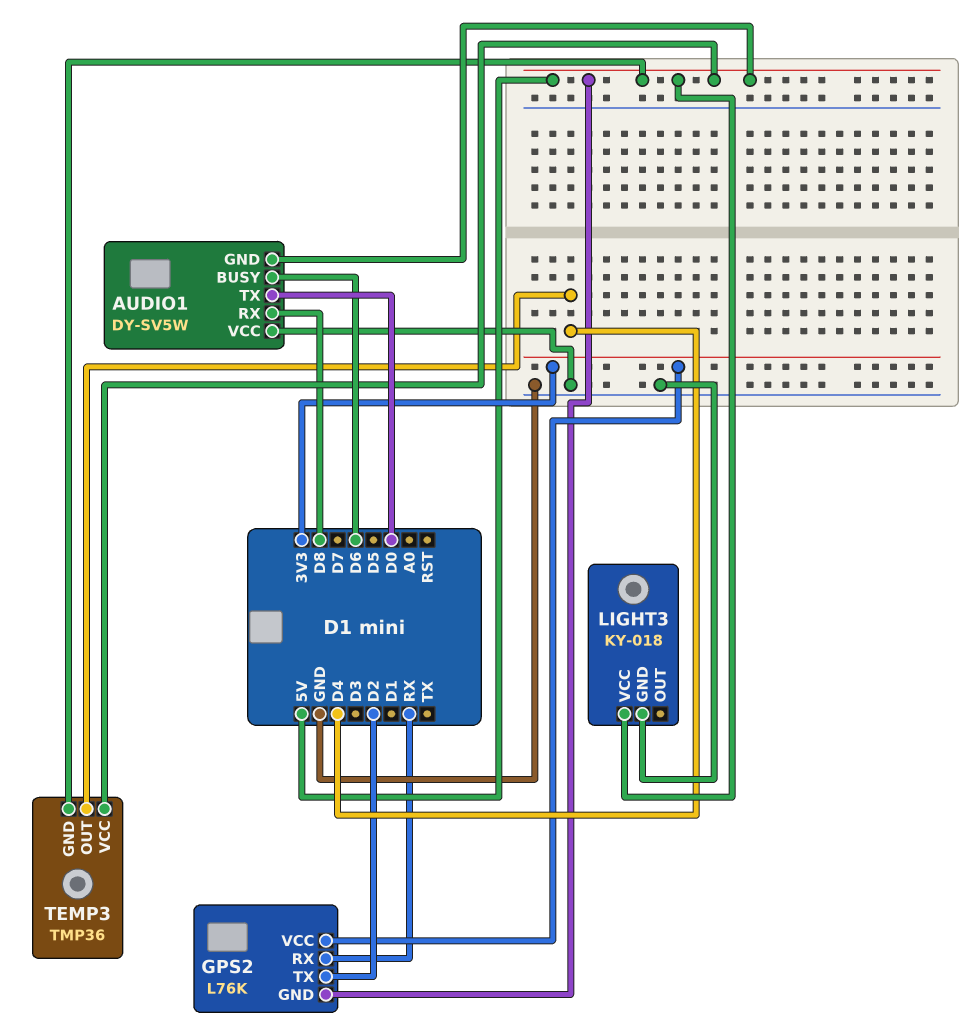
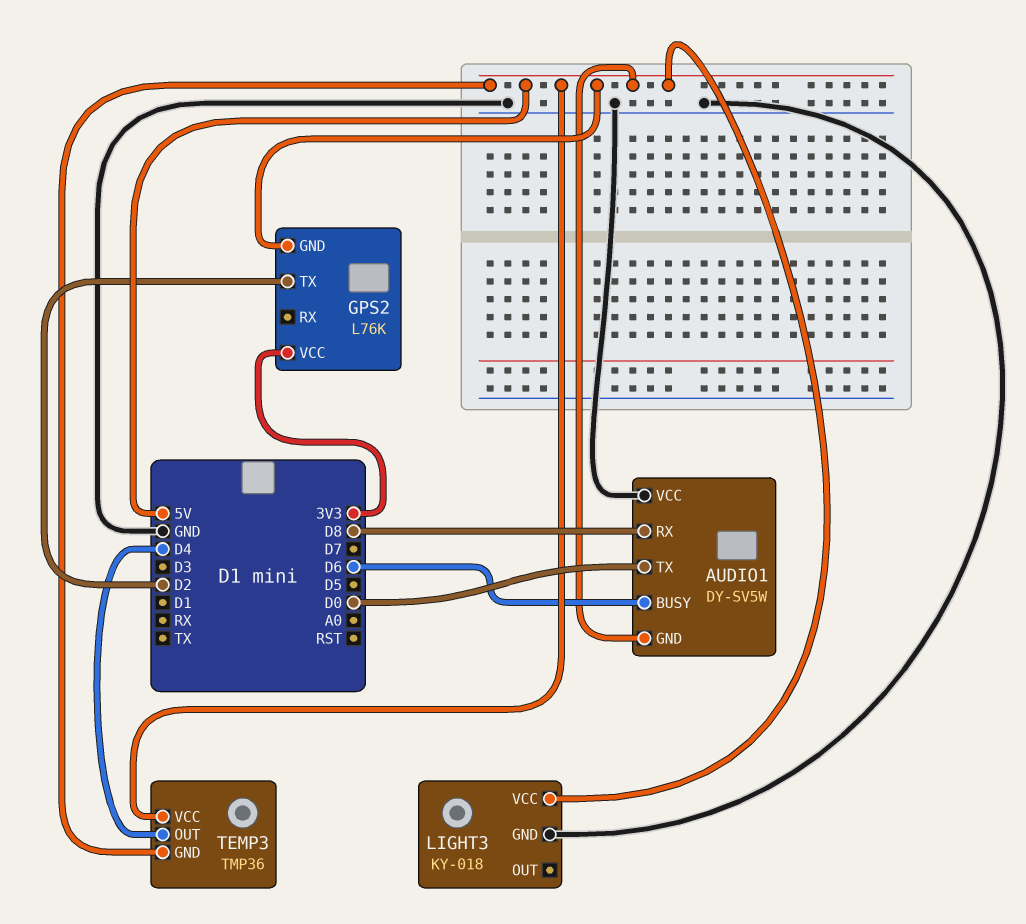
GPS2 pin RX: RX -> none

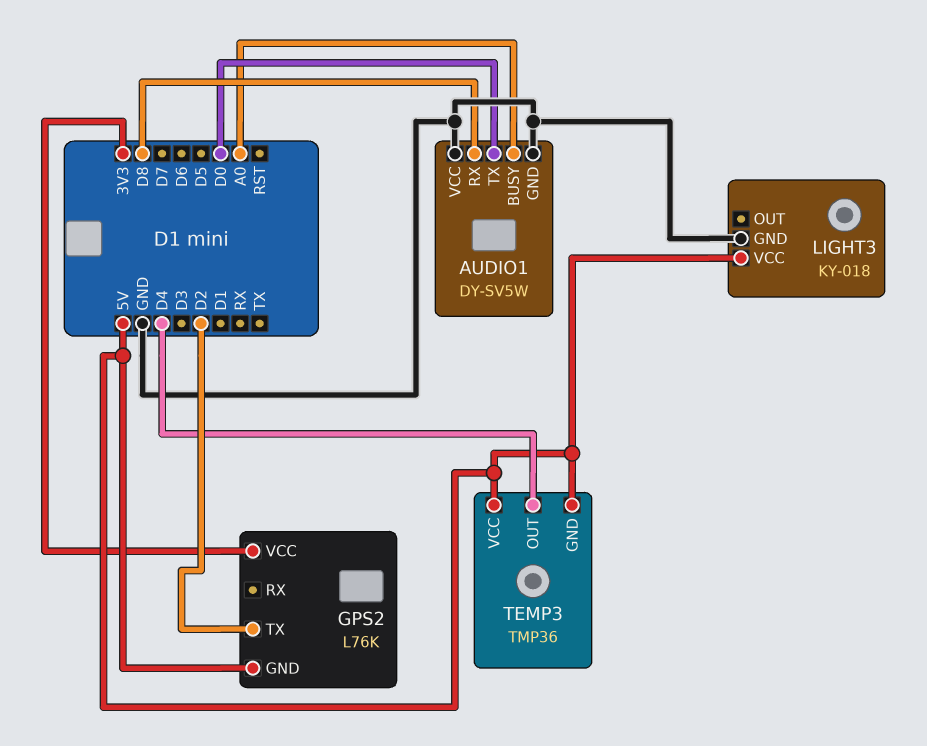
AUDIO1 pin BUSY: D6 -> A0
AUDIO1 pin GND: 5V -> GND

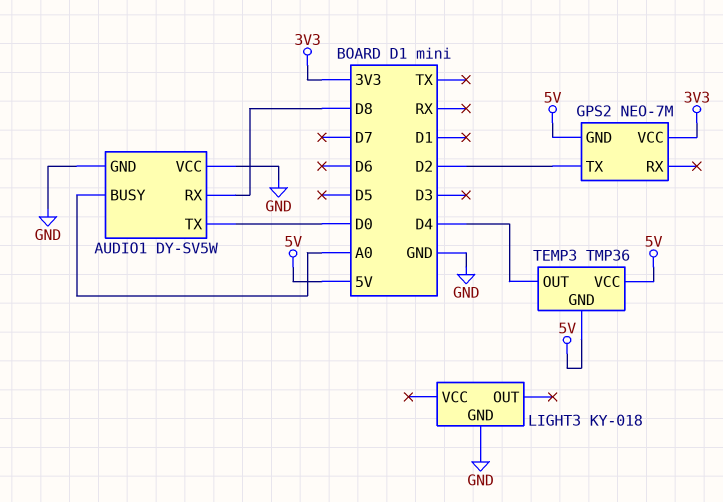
GPS2: L76K -> NEO-7M
LIGHT3 pin VCC: 5V -> none

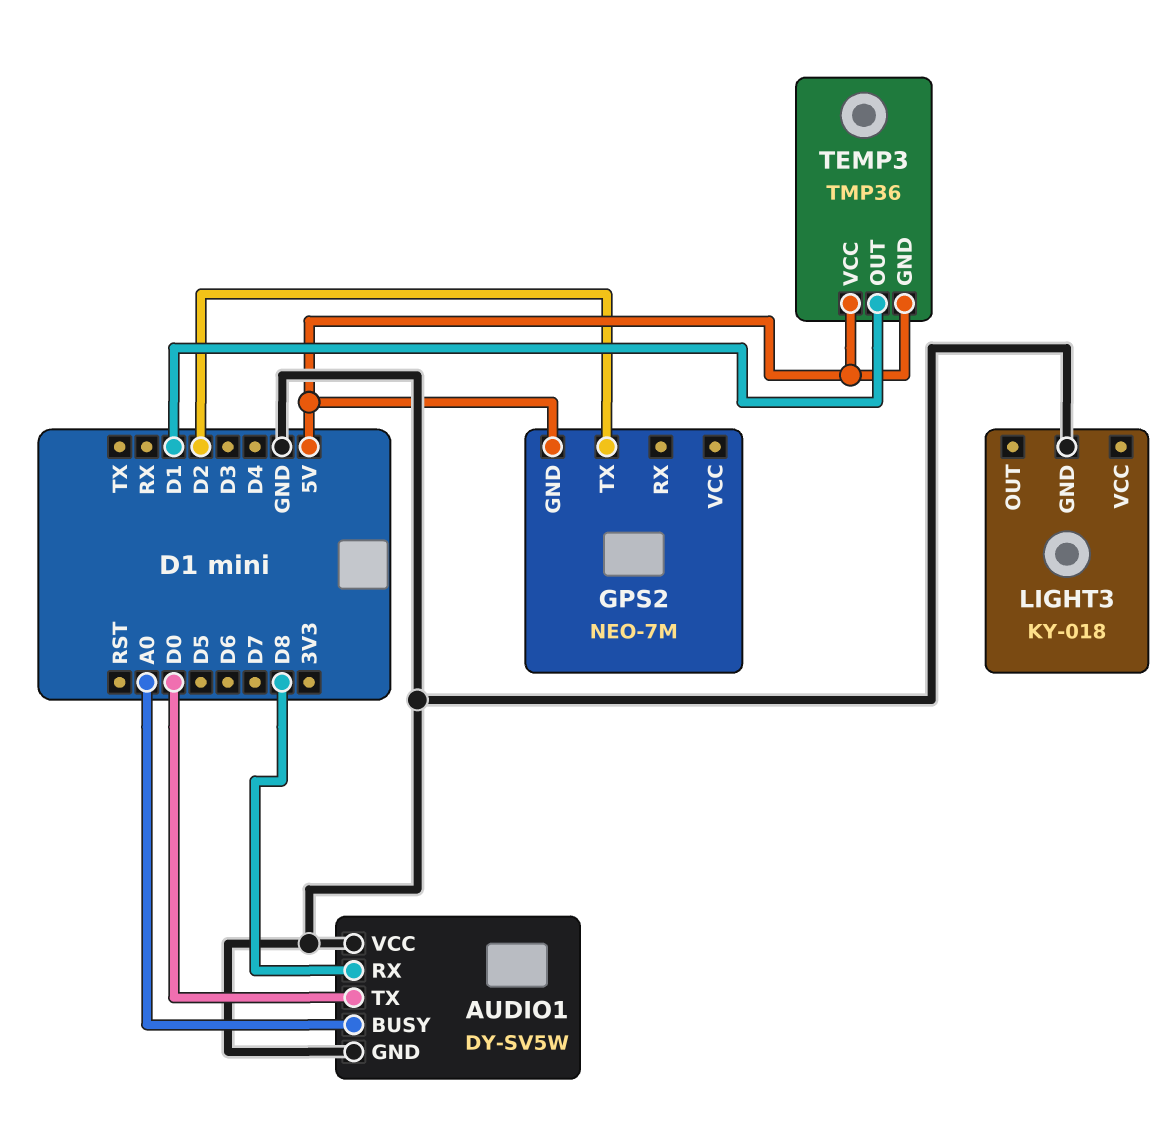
GPS2 pin VCC: 3V3 -> none
TEMP3 pin OUT: D4 -> D1

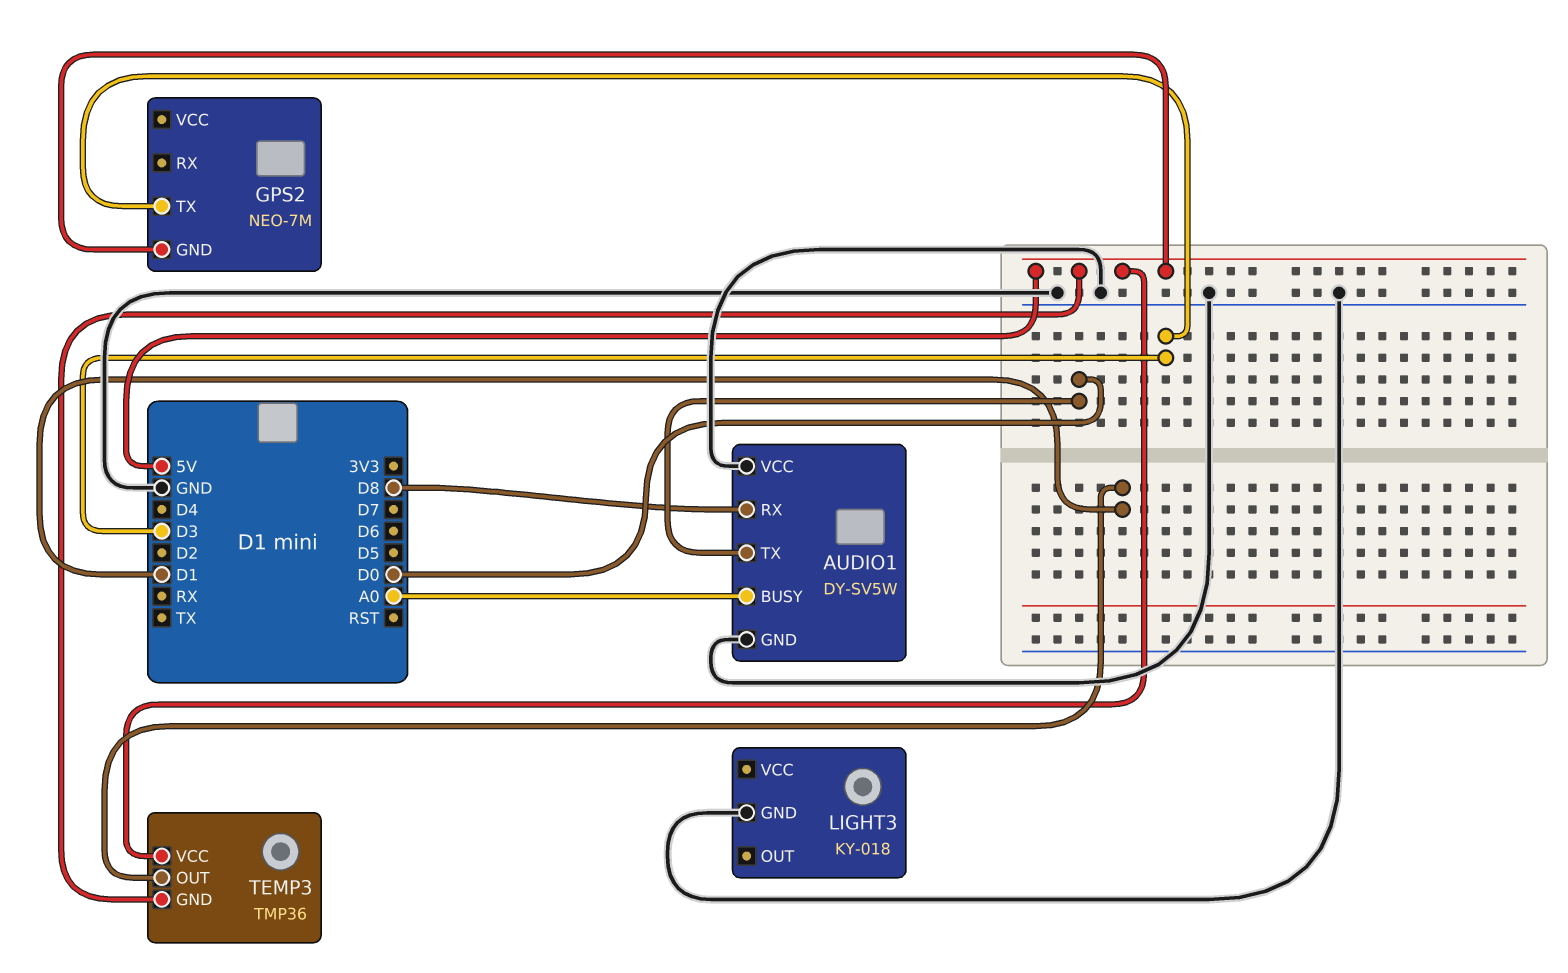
GPS2 pin TX: D2 -> D3

